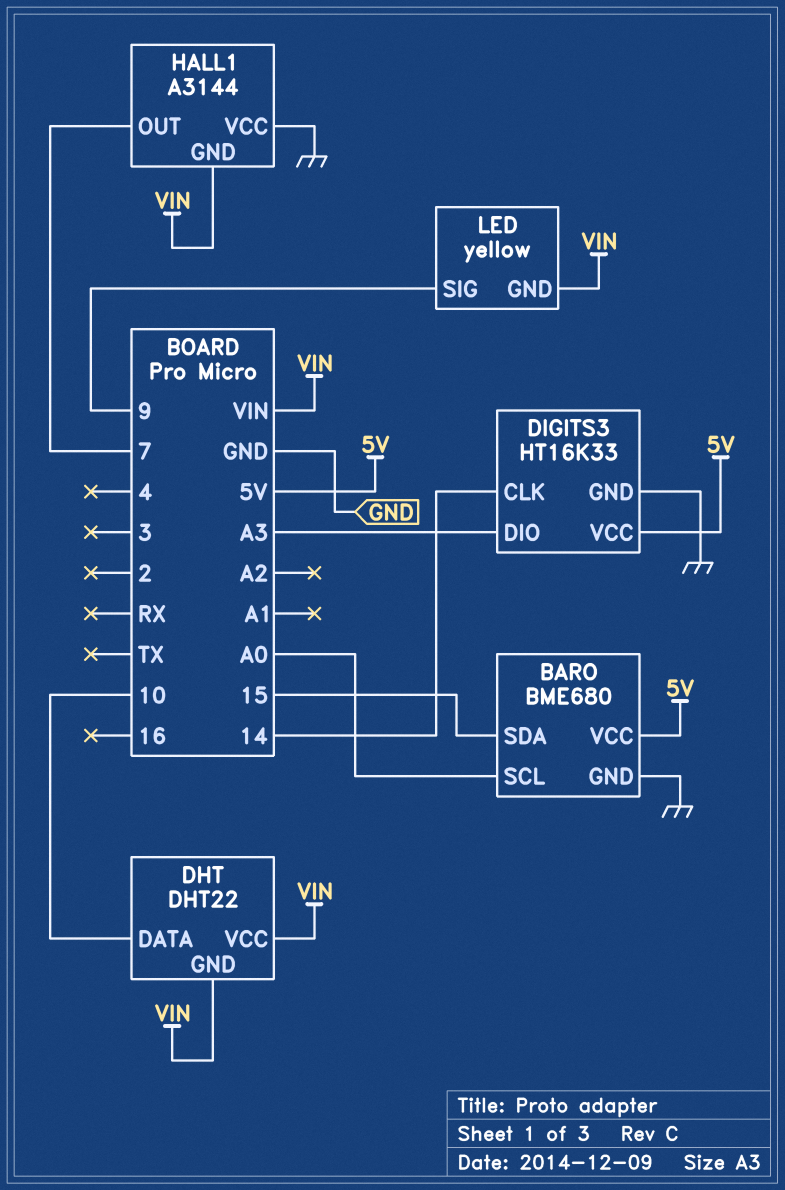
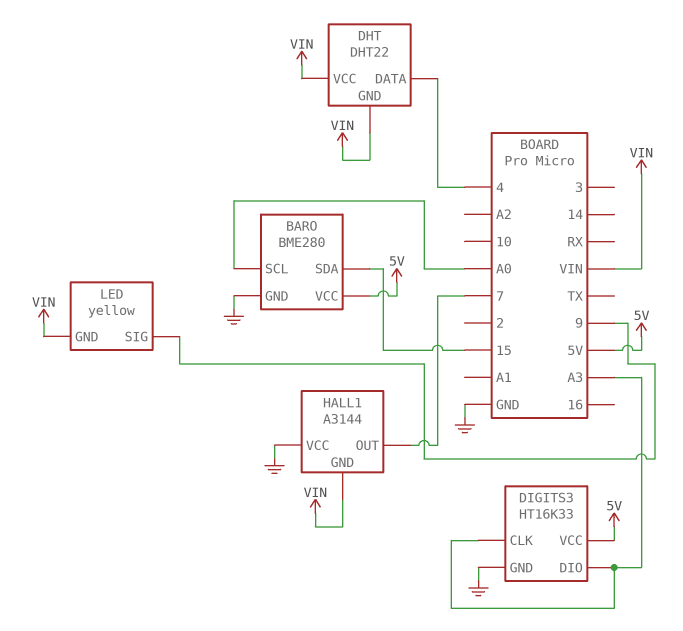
BARO: BME680 -> BME280
DHT pin DATA: 10 -> 4
DIGITS3 pin CLK: 14 -> A3

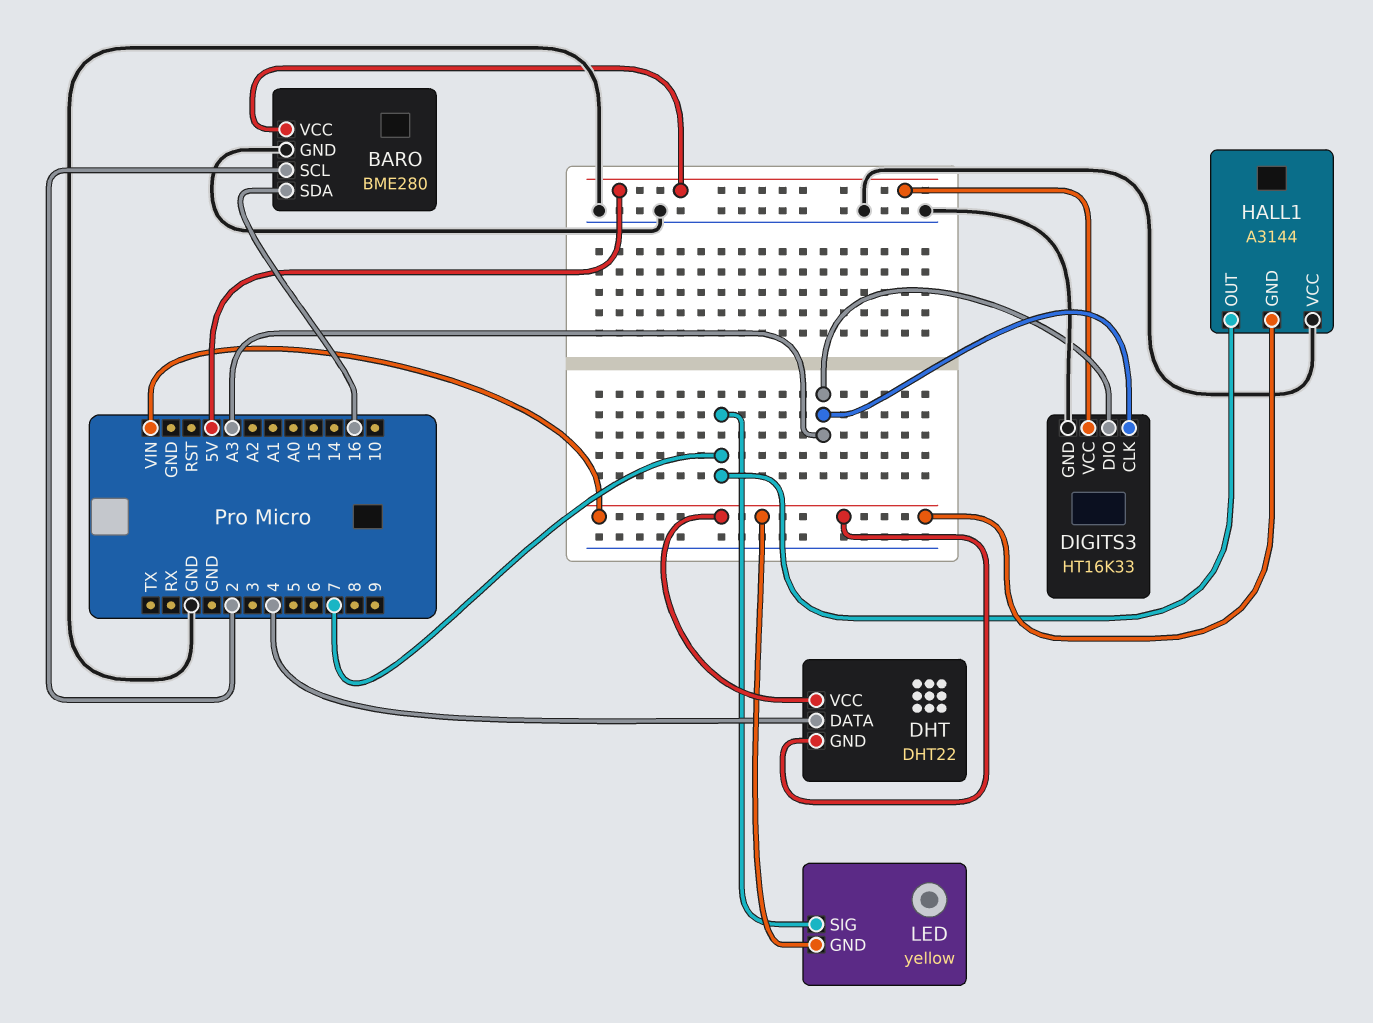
BARO pin SCL: A0 -> 2
BARO pin SDA: 15 -> 16
LED pin SIG: 9 -> 7

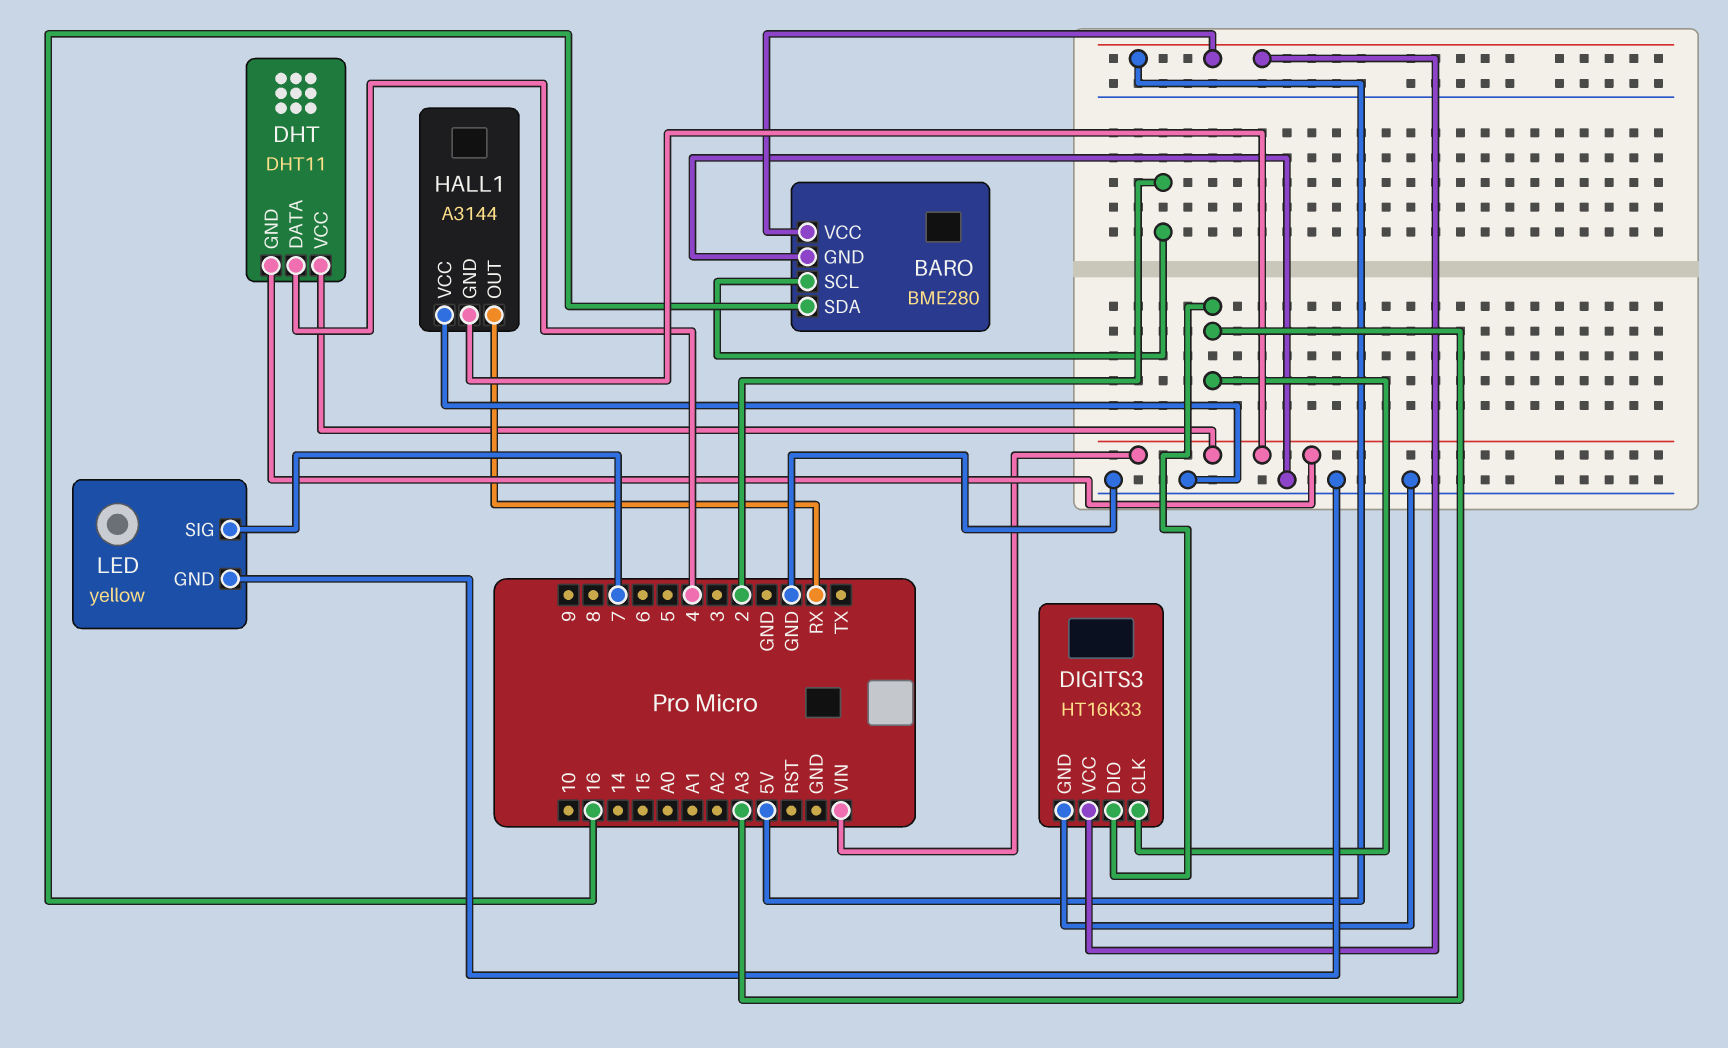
DHT: DHT22 -> DHT11
HALL1 pin OUT: 7 -> RX
LED pin GND: VIN -> GND

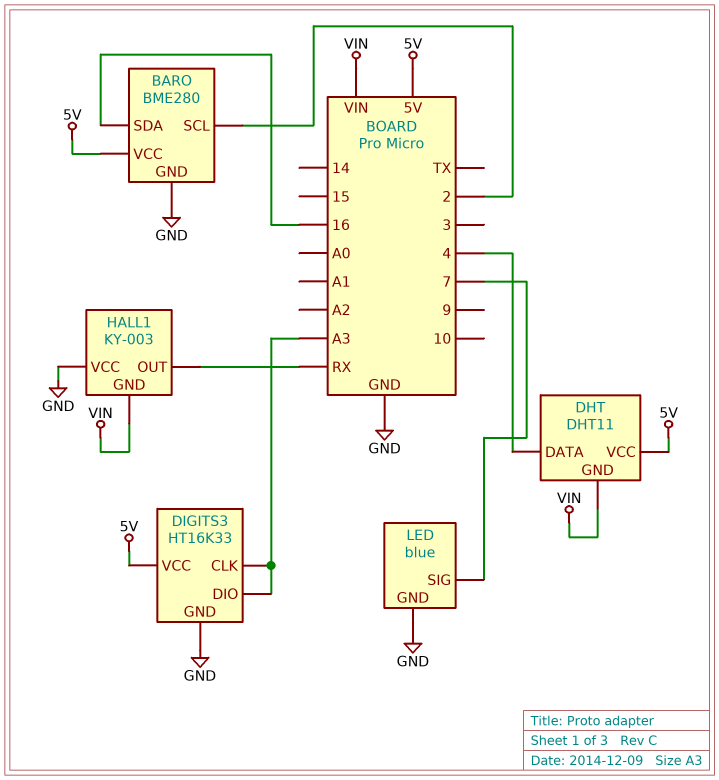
DHT pin VCC: VIN -> 5V
HALL1: A3144 -> KY-003
LED: yellow -> blue

